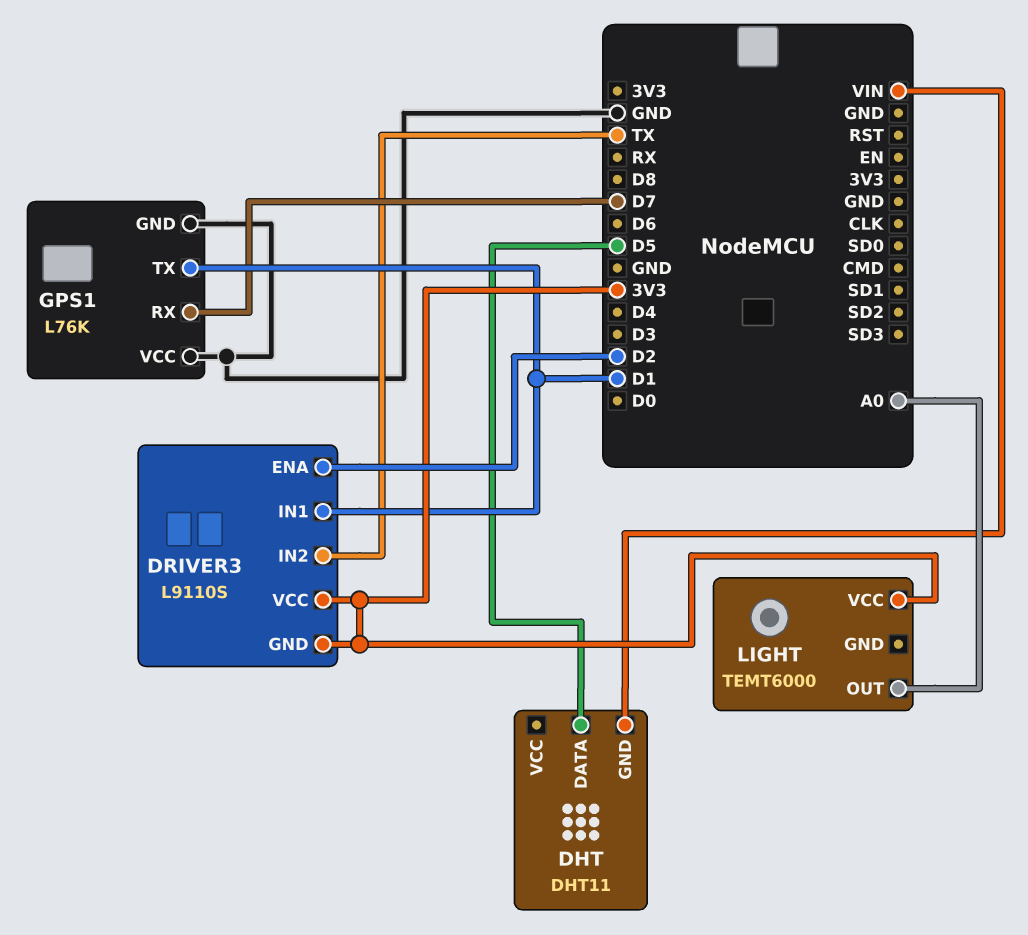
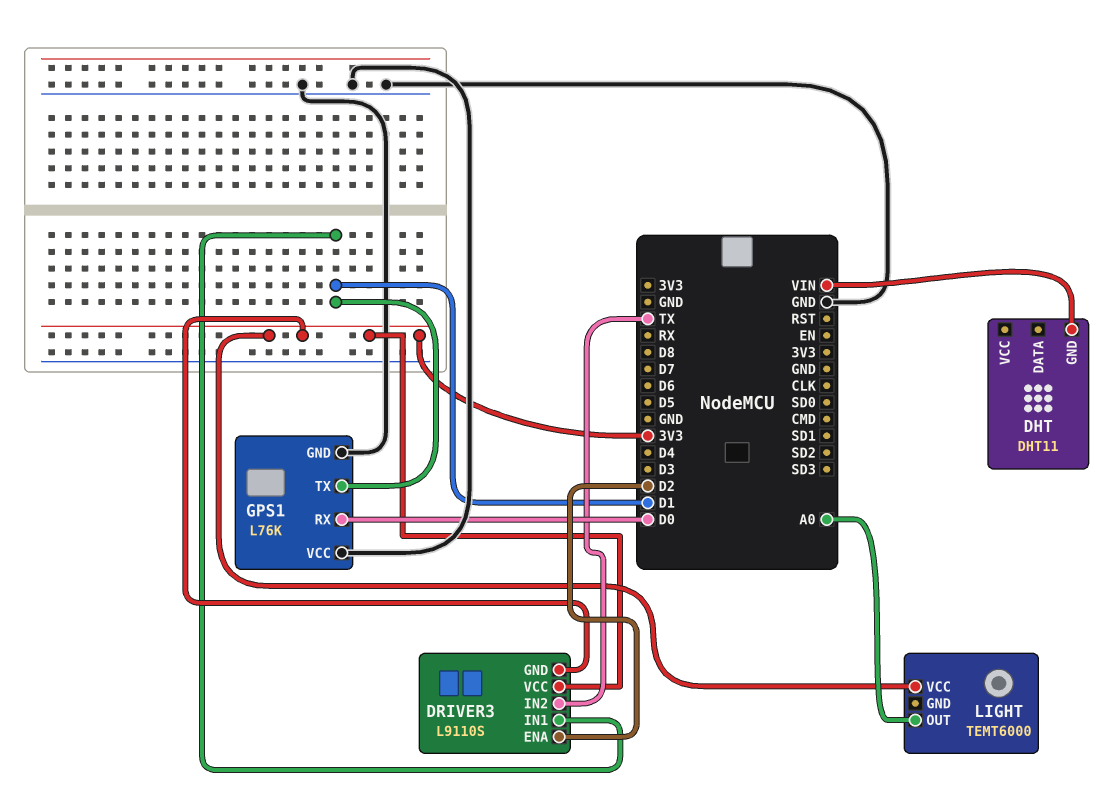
DHT pin DATA: D5 -> none
GPS1 pin RX: D7 -> D0

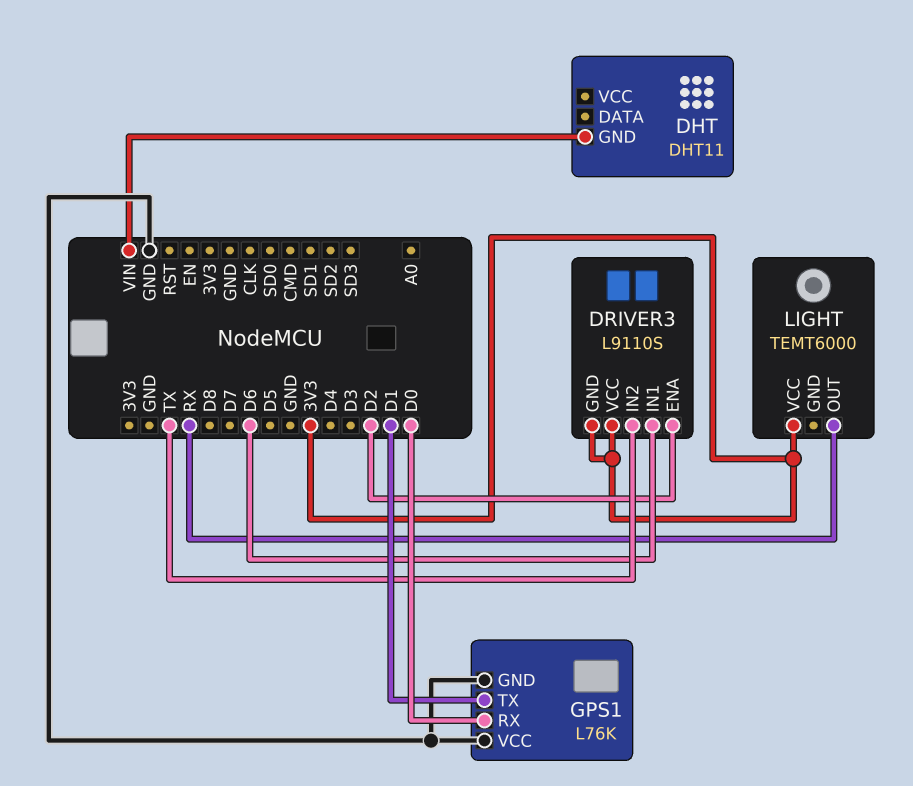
DRIVER3 pin IN1: D1 -> D6
LIGHT pin OUT: A0 -> RX

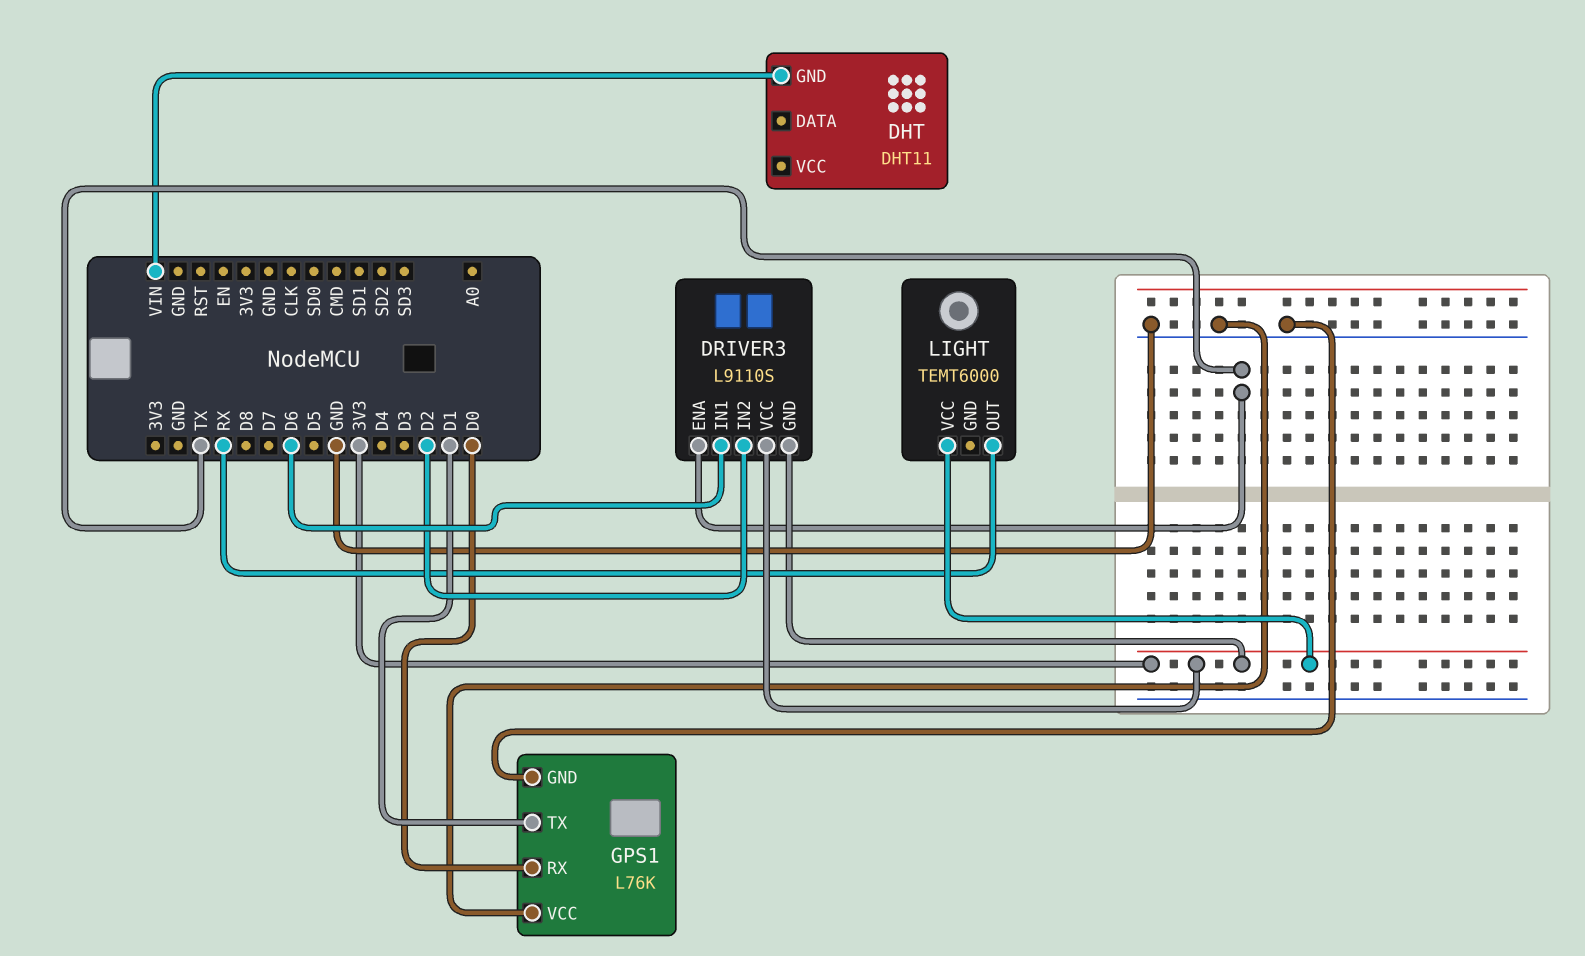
DRIVER3 pin ENA: D2 -> TX
DRIVER3 pin IN2: TX -> D2

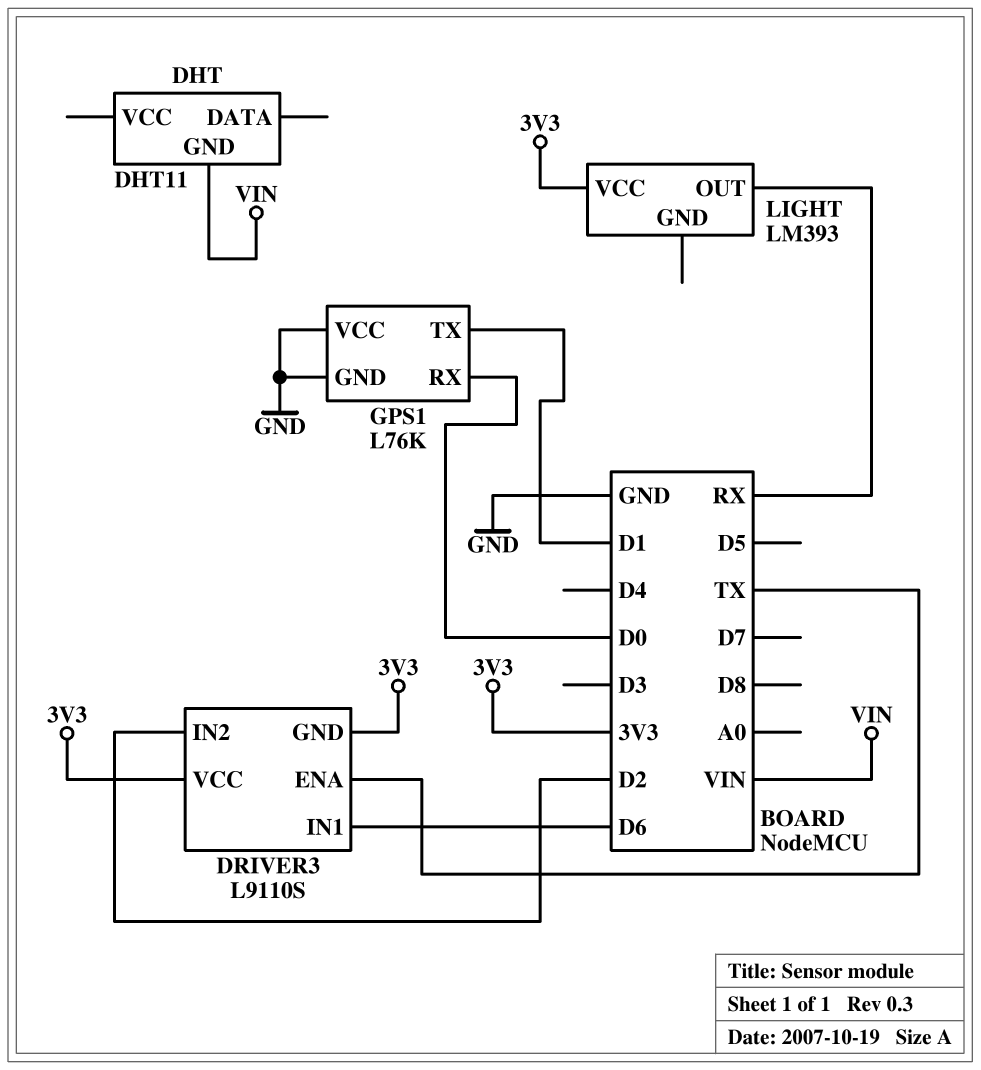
LIGHT: TEMT6000 -> LM393

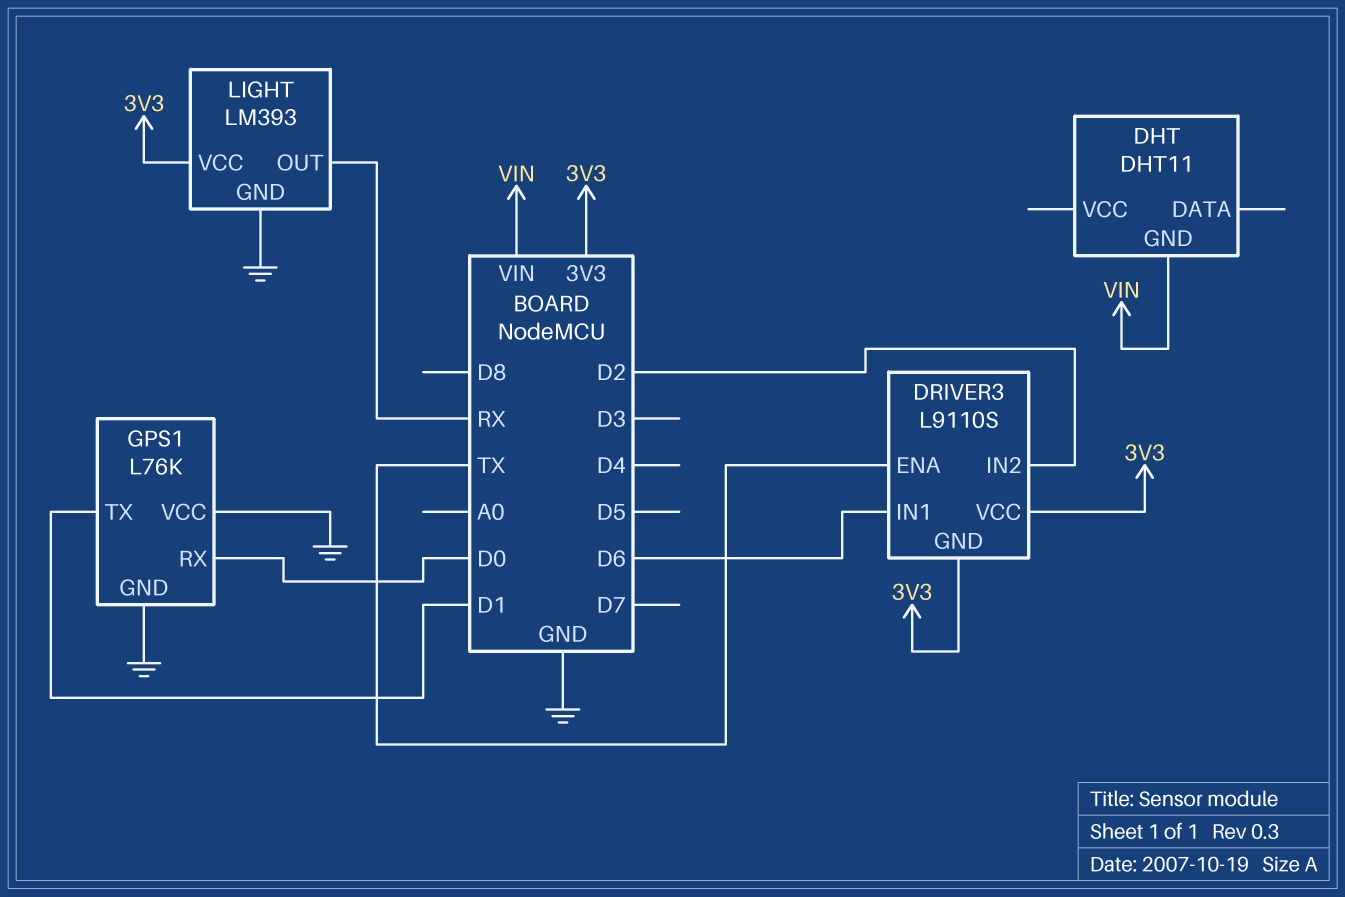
LIGHT pin GND: none -> GND

